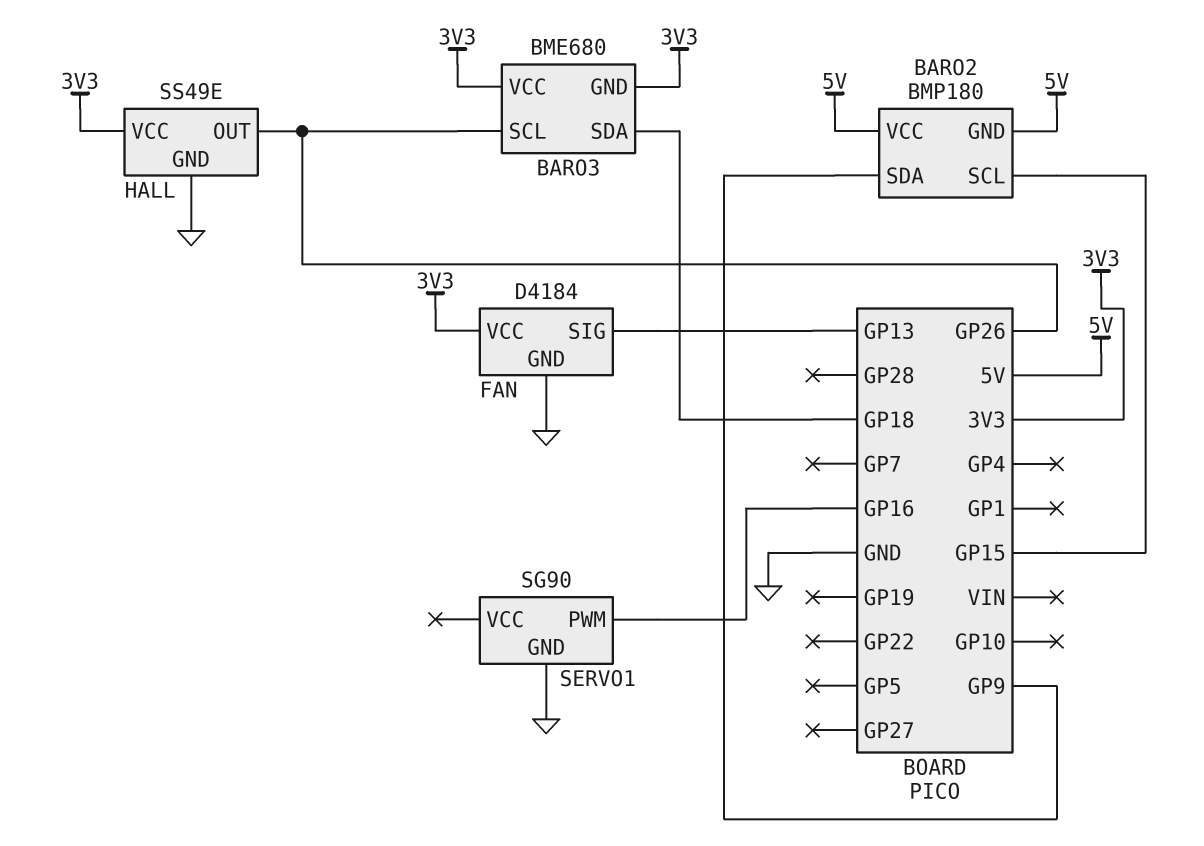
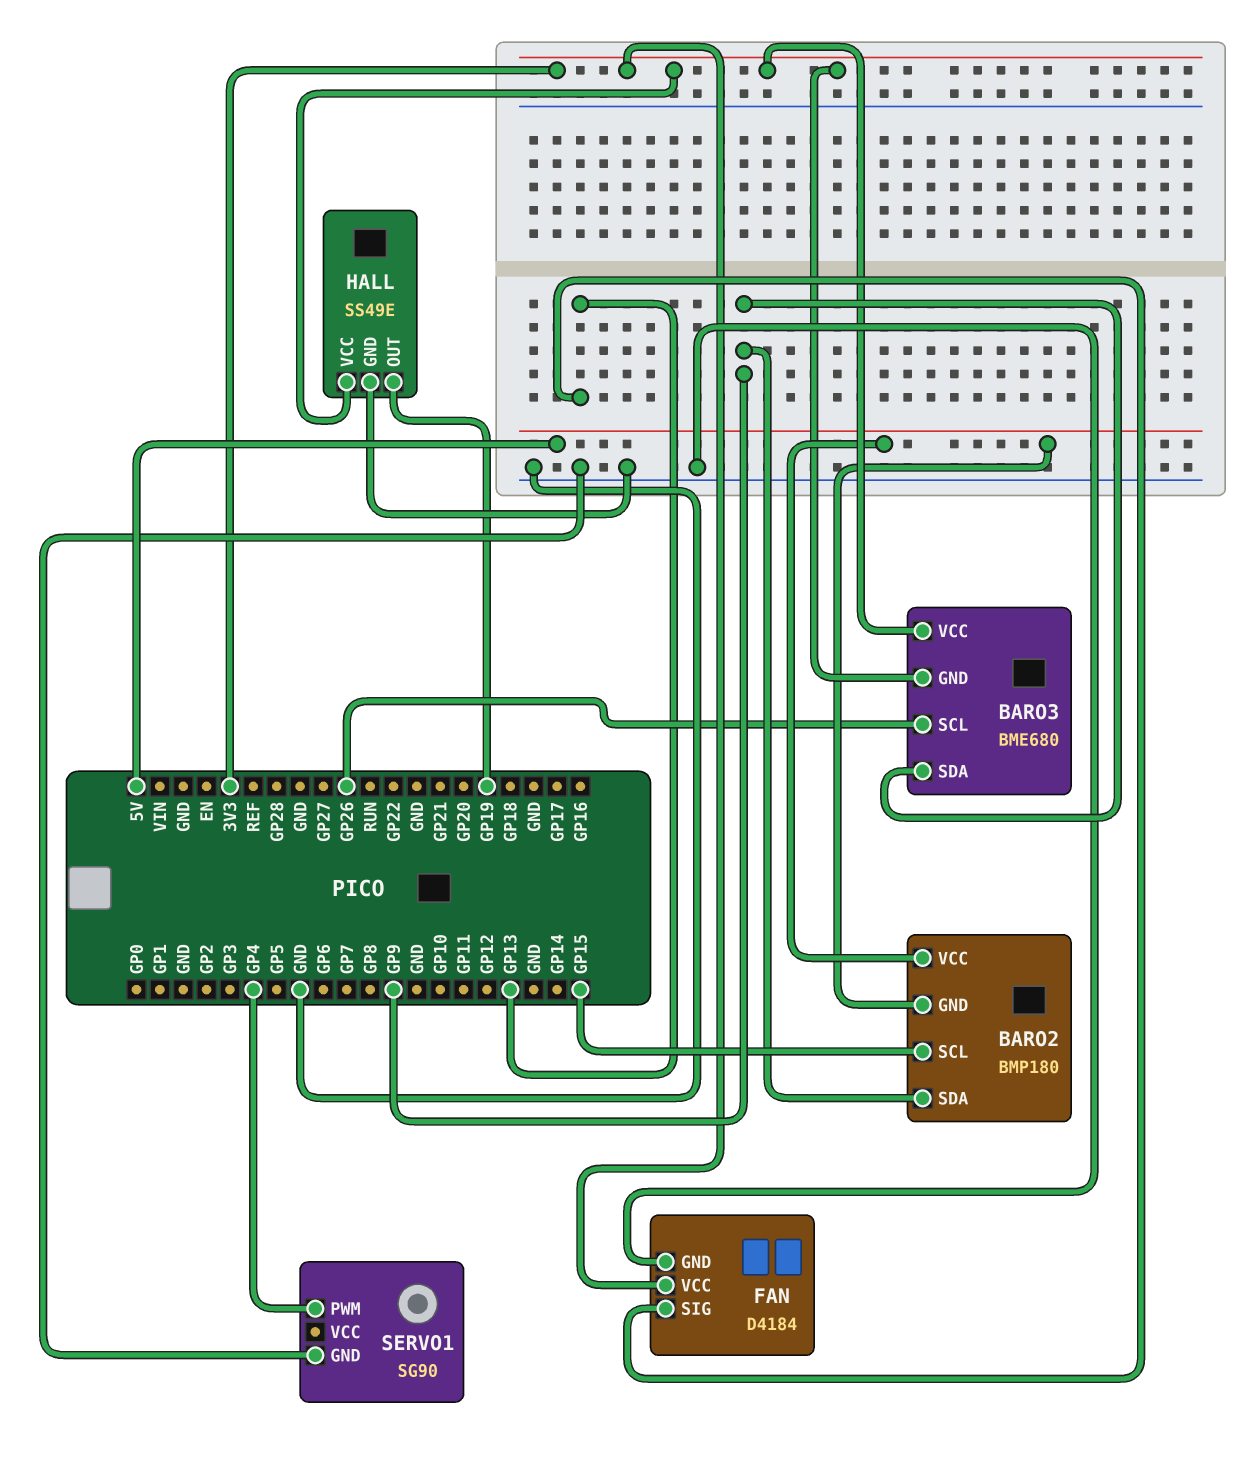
BARO3 pin SDA: GP18 -> GP9
HALL pin OUT: GP26 -> GP19
SERVO1 pin PWM: GP16 -> GP4

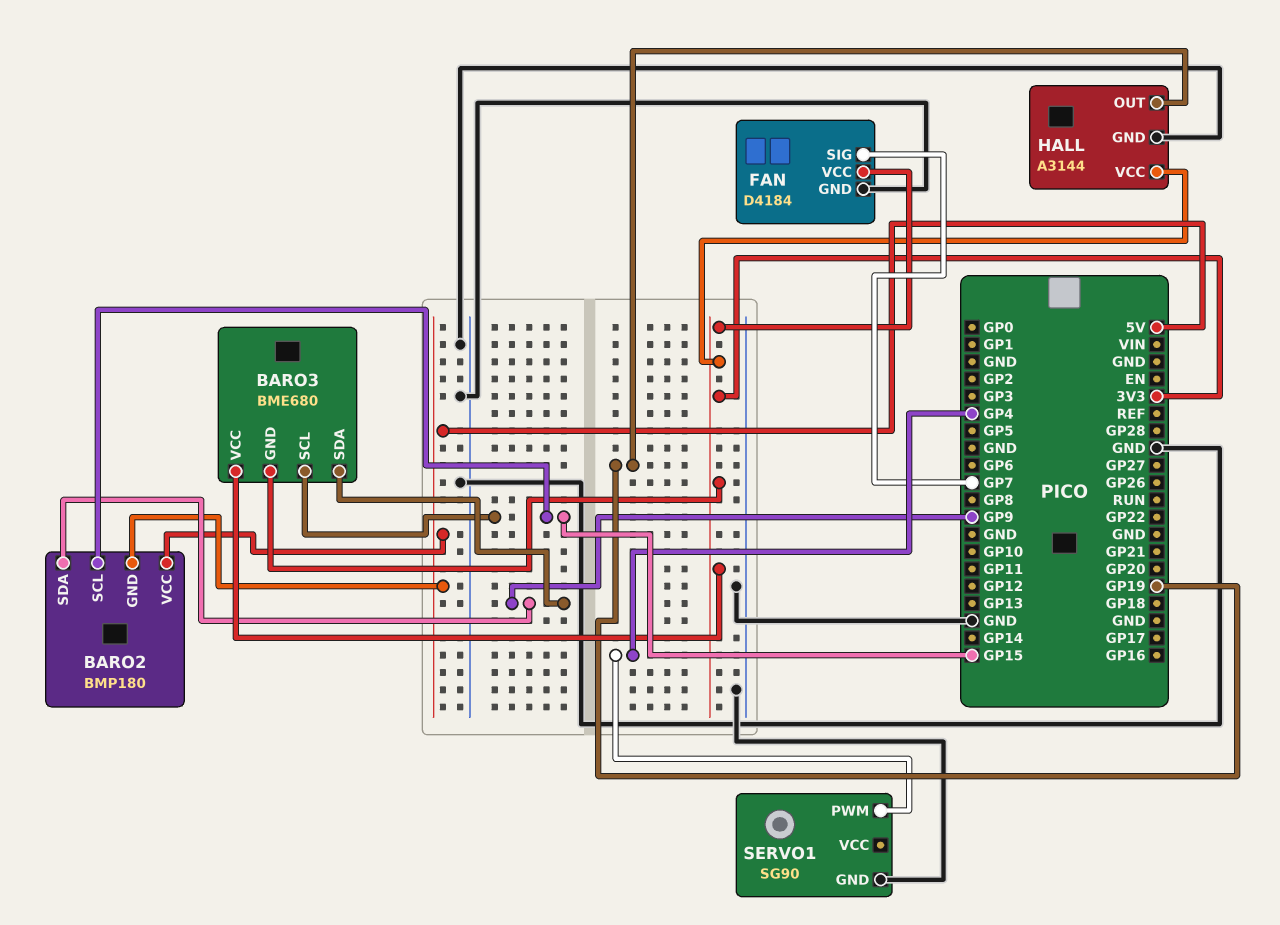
BARO3 pin SCL: GP26 -> GP15
FAN pin SIG: GP13 -> GP7
HALL: SS49E -> A3144

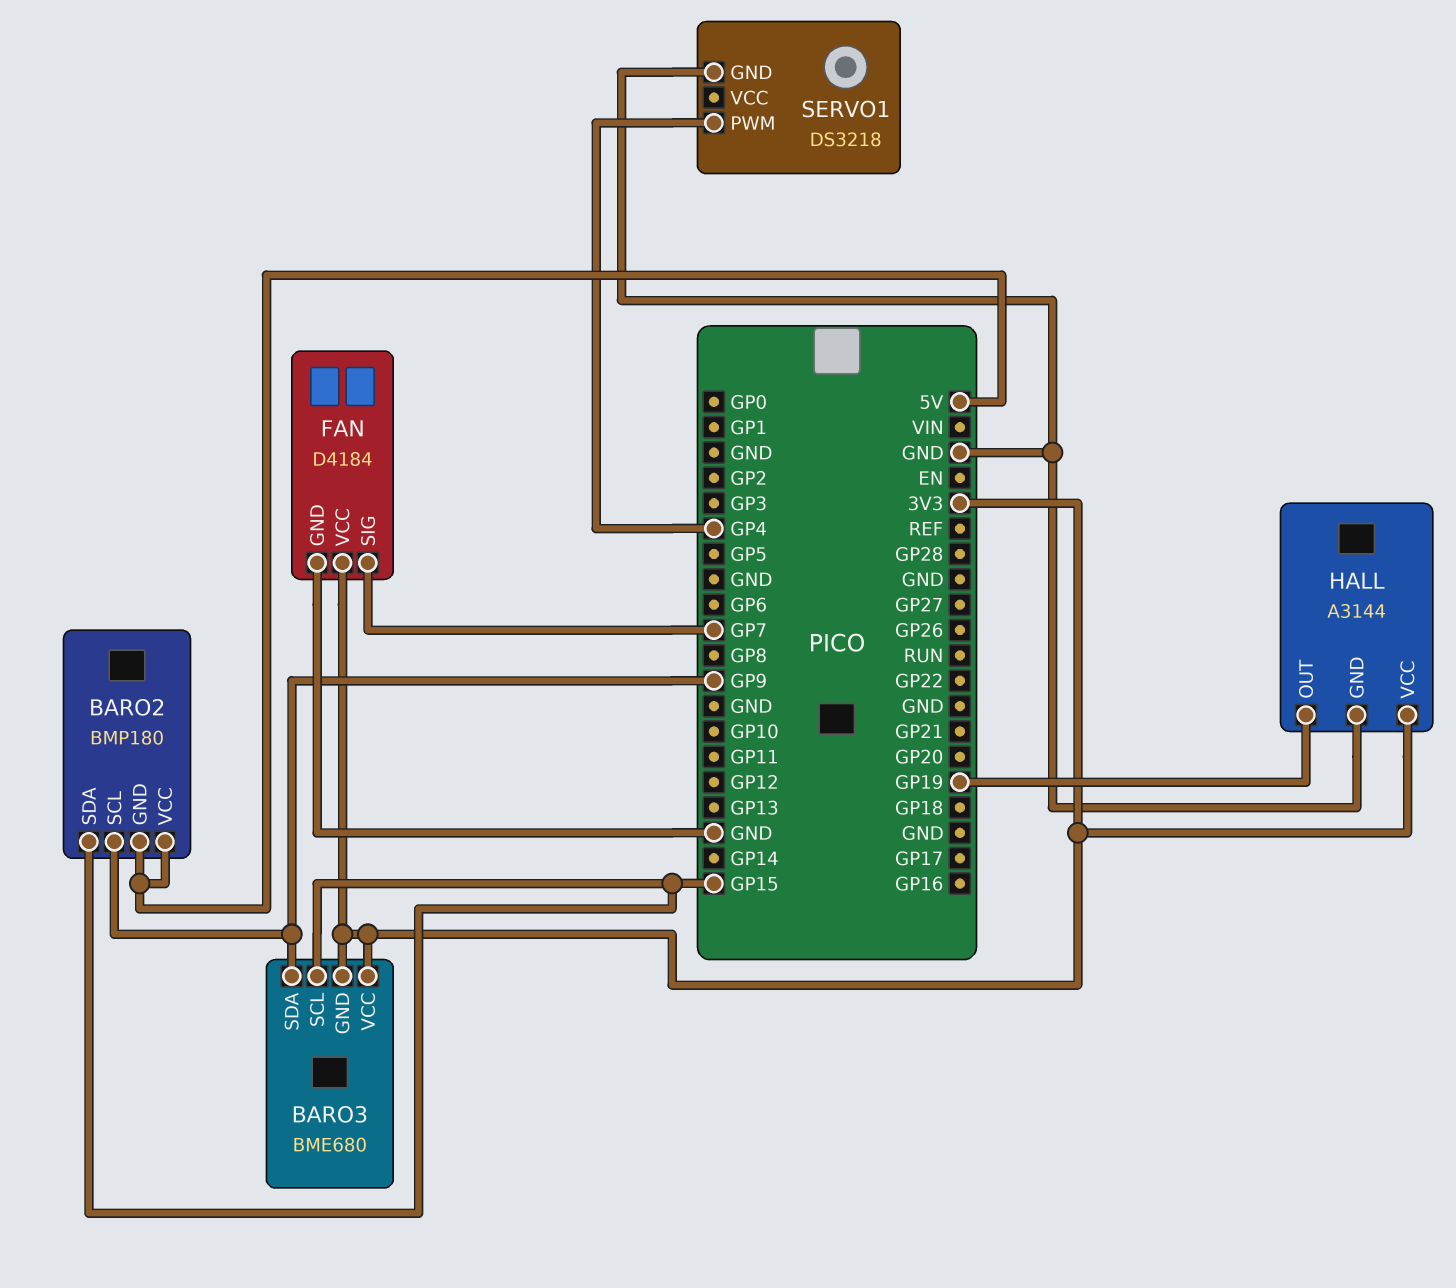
BARO2 pin SCL: GP15 -> GP9
BARO2 pin SDA: GP9 -> GP15
SERVO1: SG90 -> DS3218

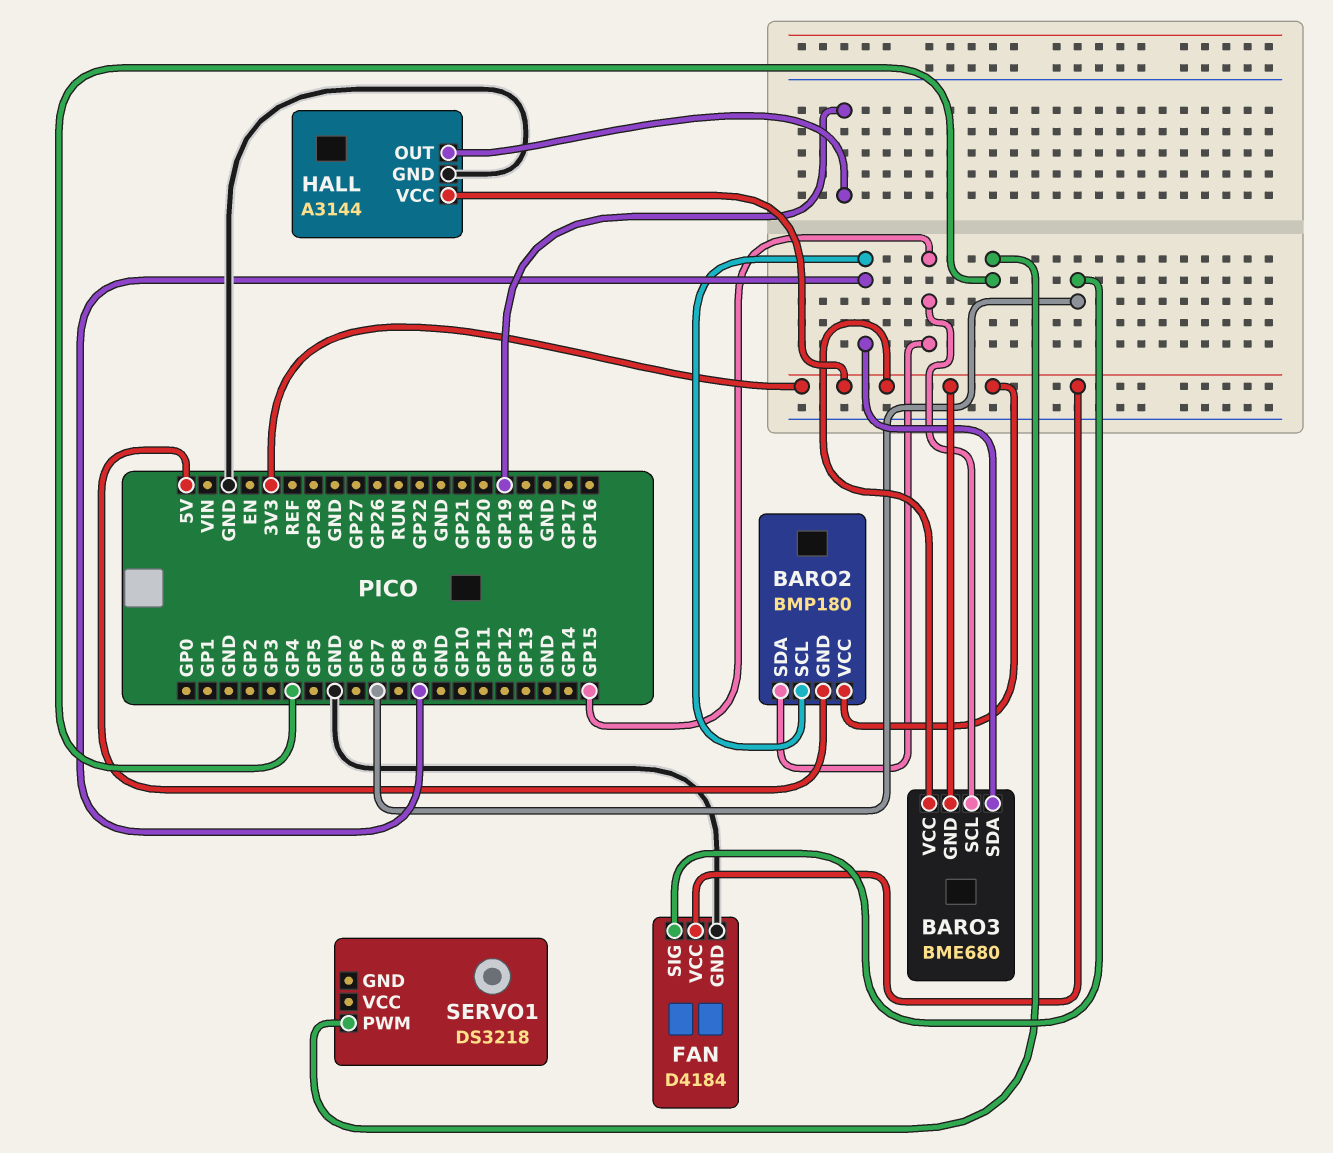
BARO2 pin VCC: 5V -> 3V3
SERVO1 pin GND: GND -> none

